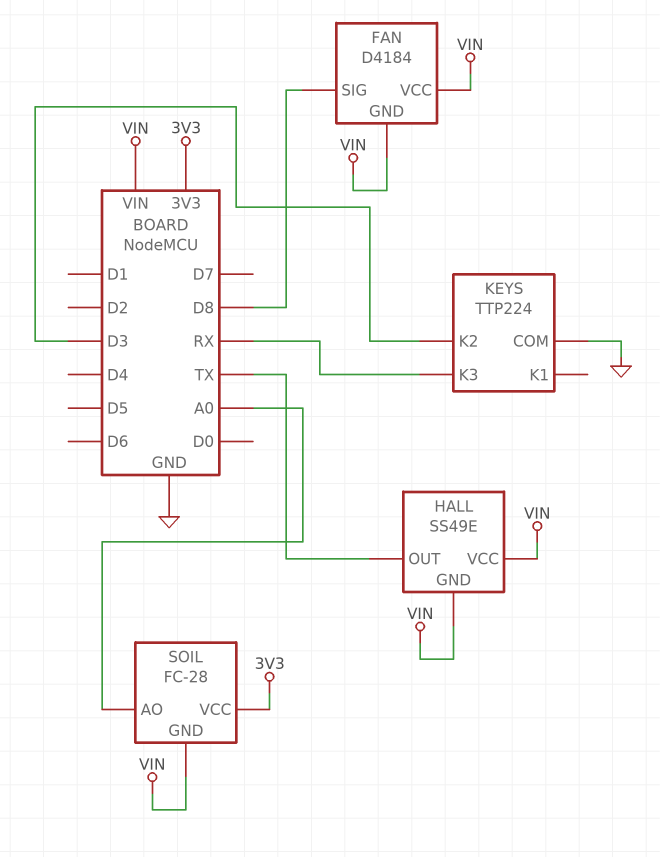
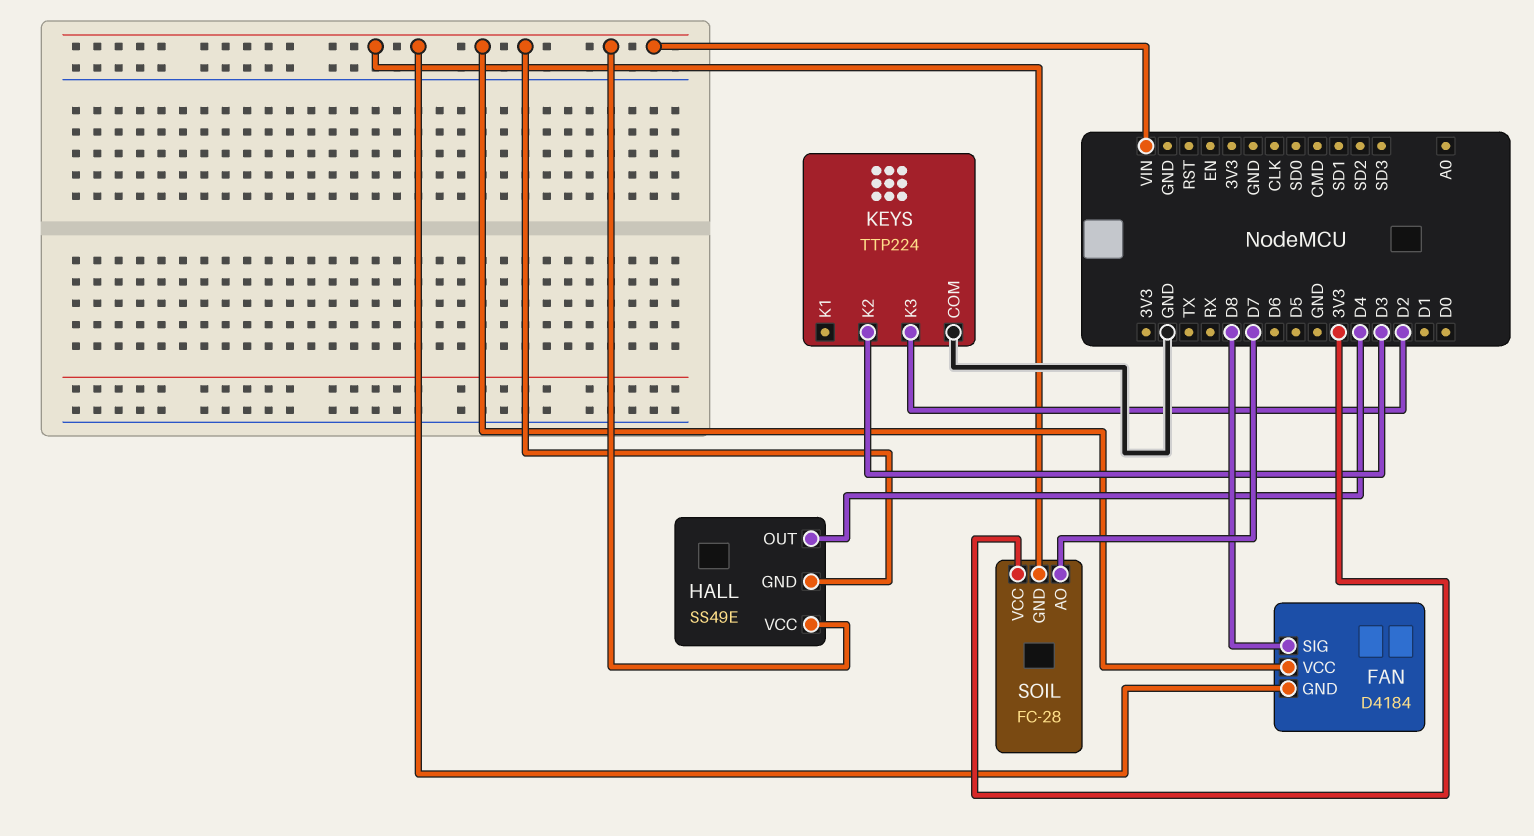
HALL pin OUT: TX -> D4
KEYS pin K3: RX -> D2
SOIL pin AO: A0 -> D7

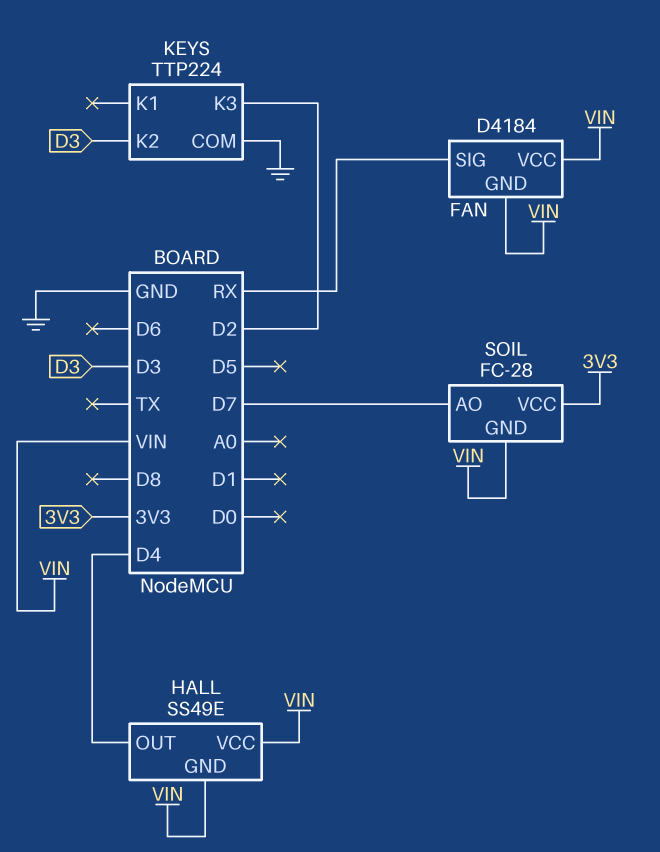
FAN pin SIG: D8 -> RX

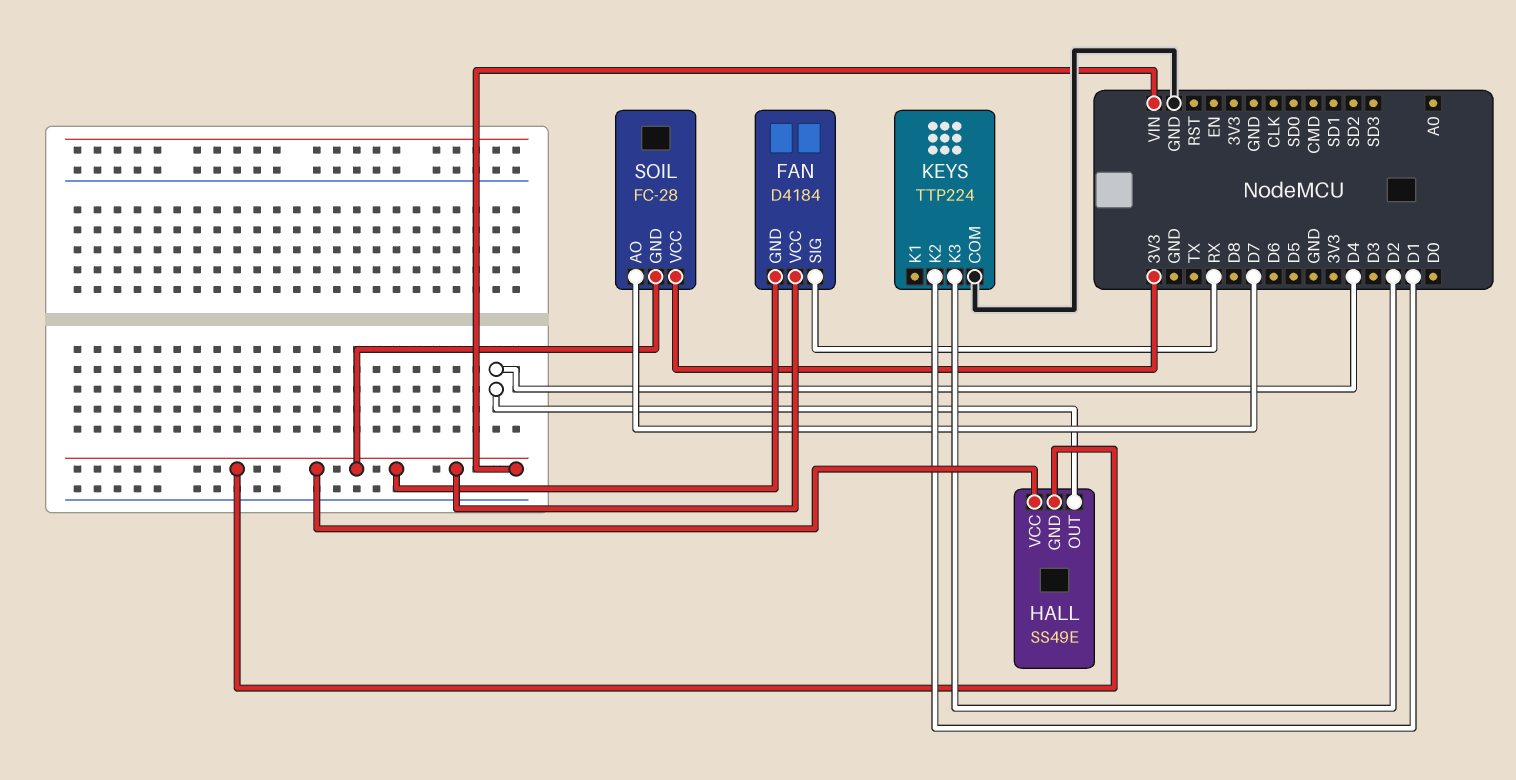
KEYS pin K2: D3 -> D1

